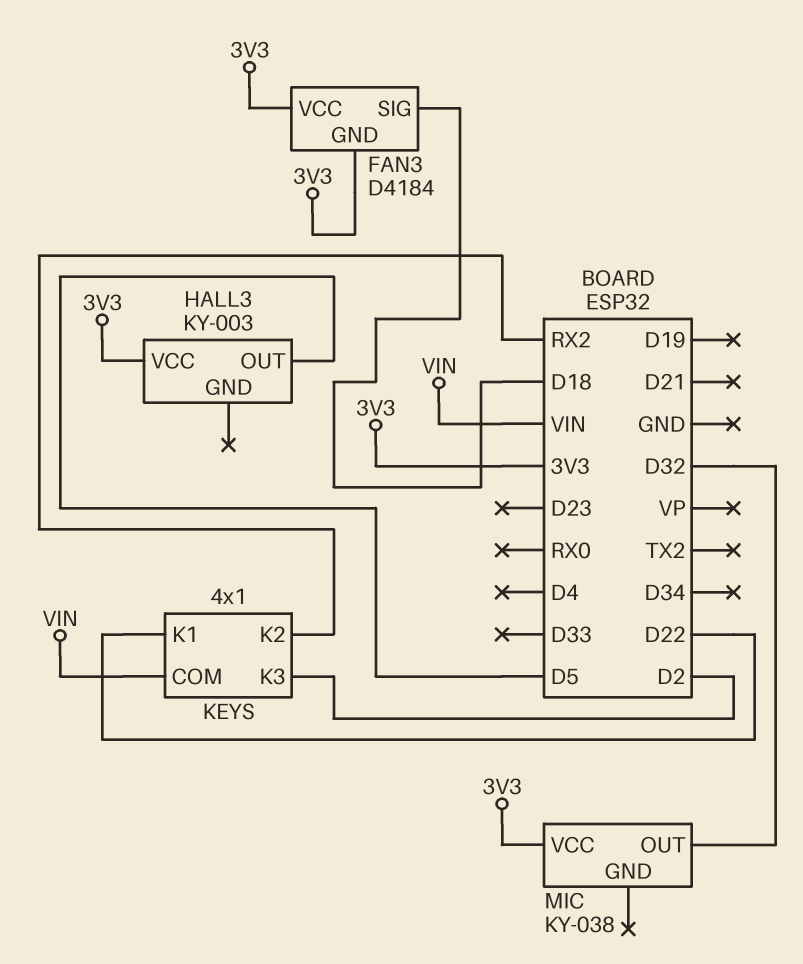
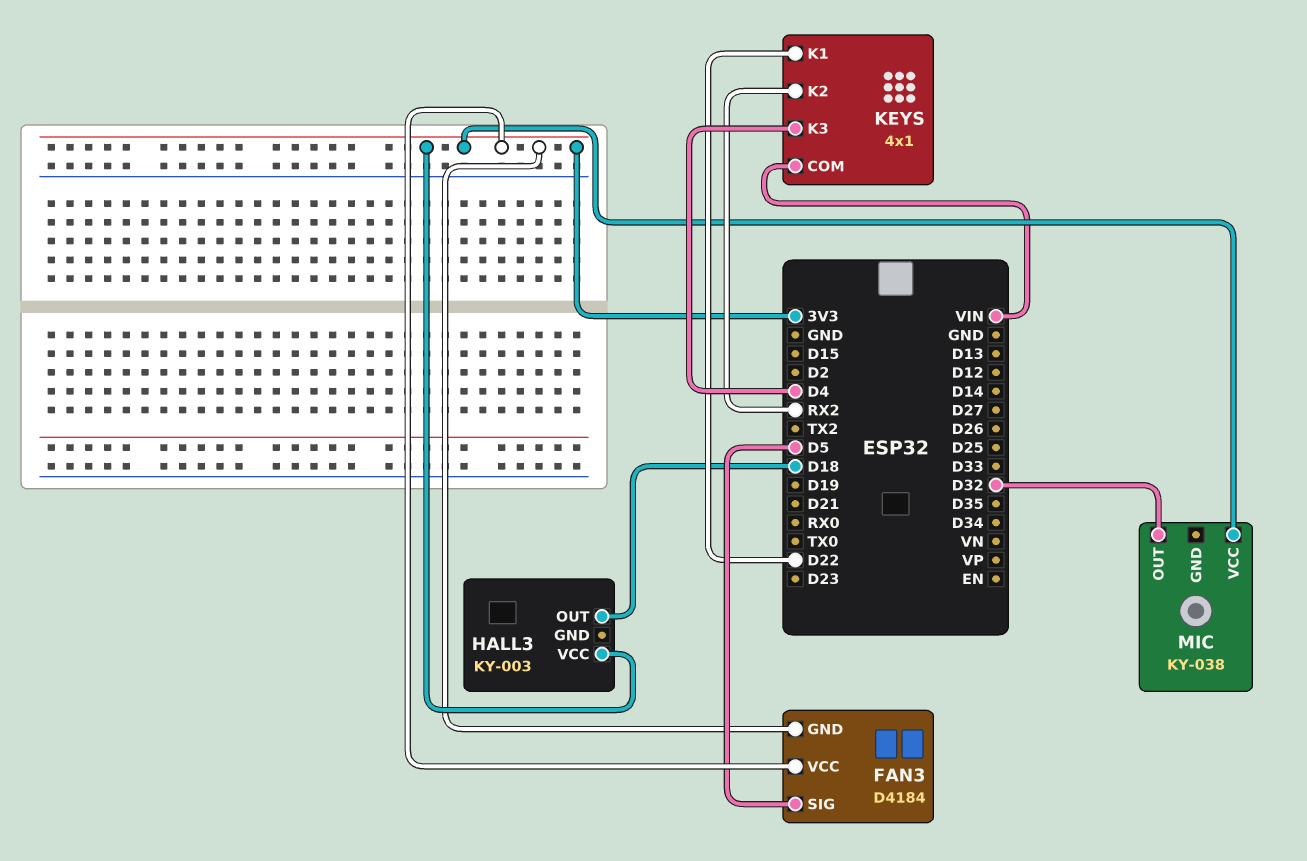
FAN3 pin SIG: D18 -> D5
HALL3 pin OUT: D5 -> D18
KEYS pin K3: D2 -> D4

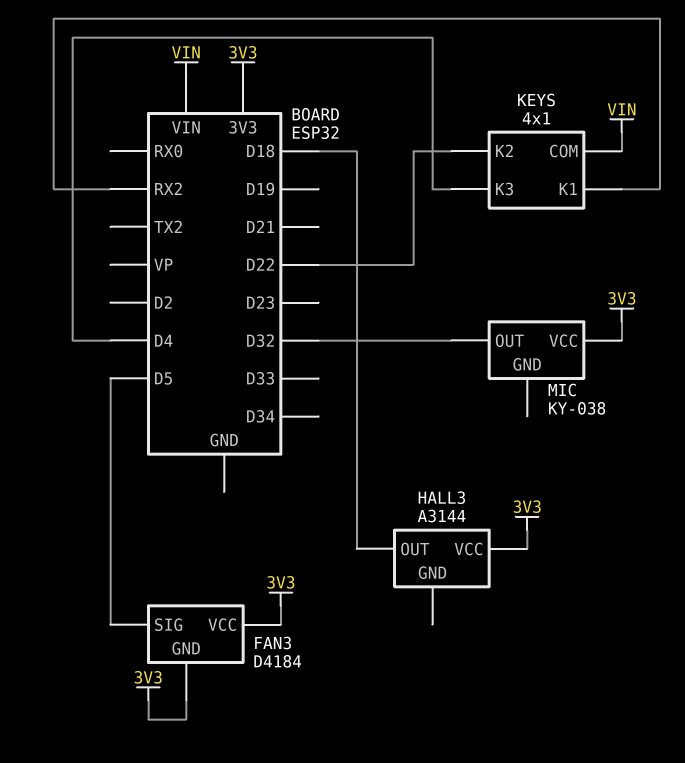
HALL3: KY-003 -> A3144
KEYS pin K1: D22 -> RX2
KEYS pin K2: RX2 -> D22

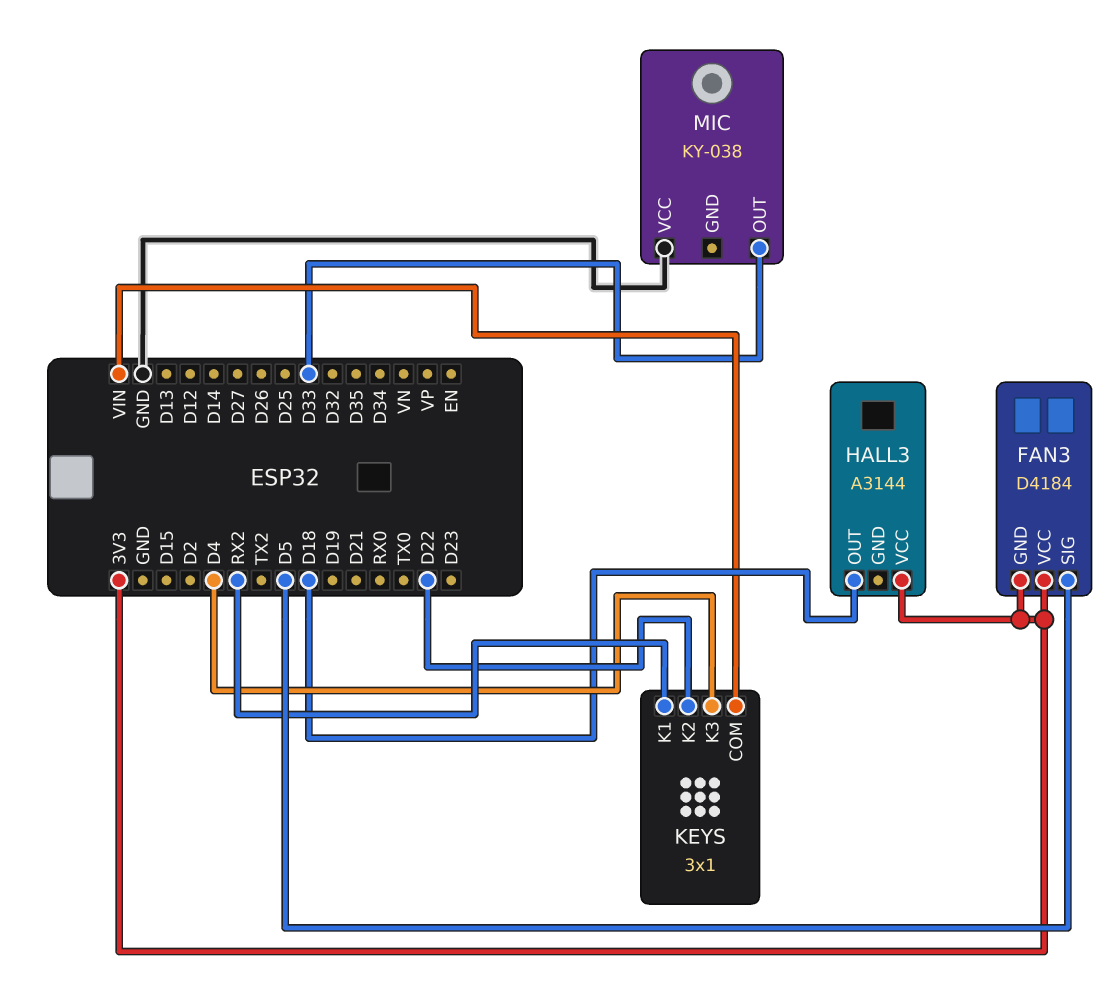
KEYS: 4x1 -> 3x1
MIC pin OUT: D32 -> D33
MIC pin VCC: 3V3 -> GND

